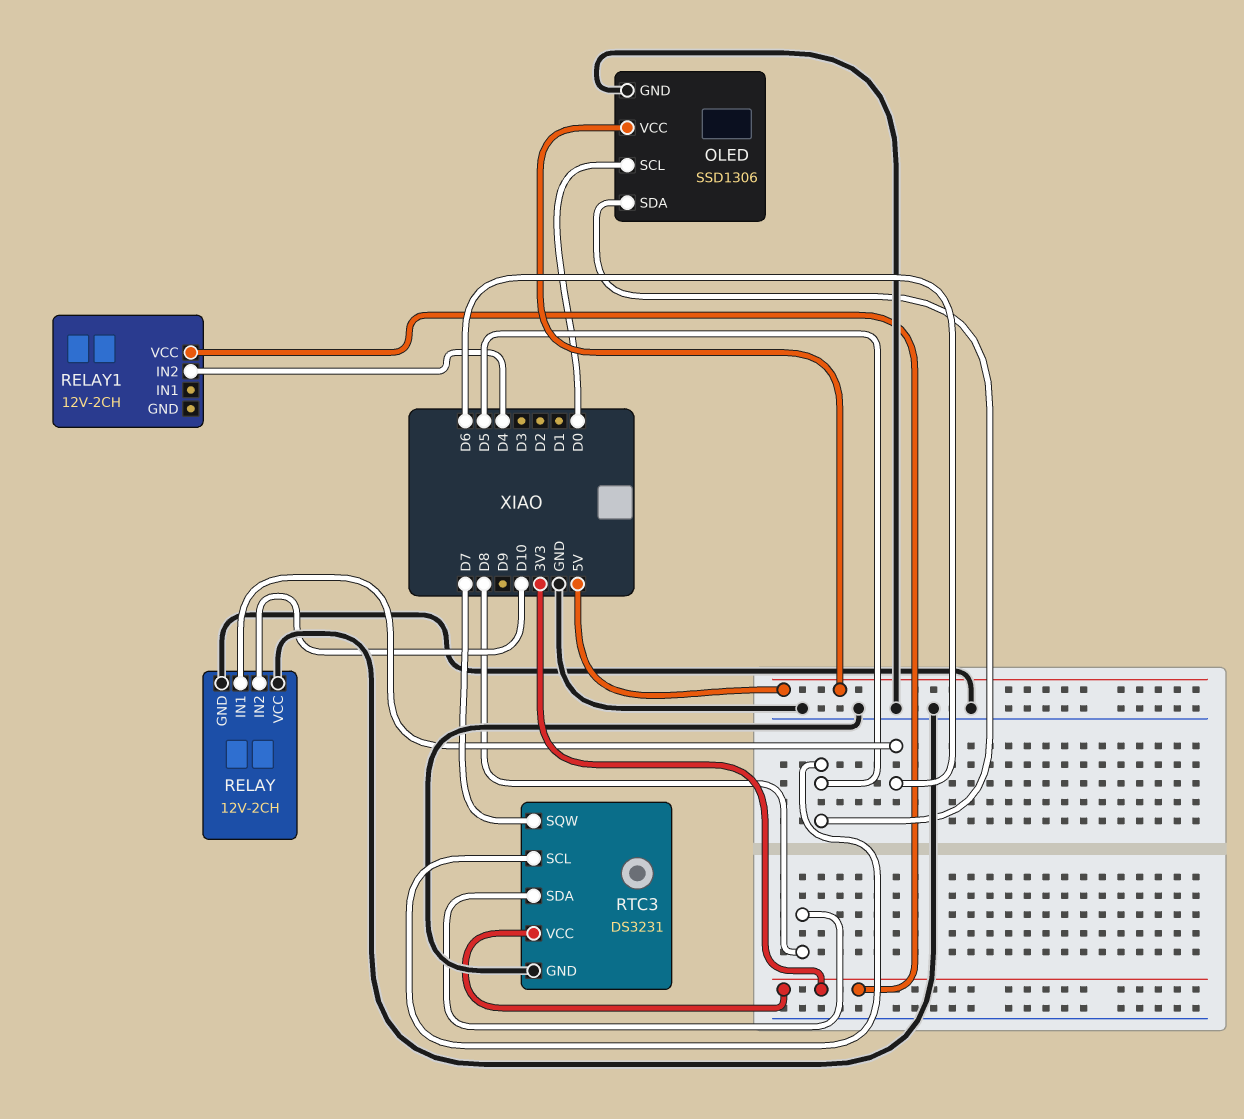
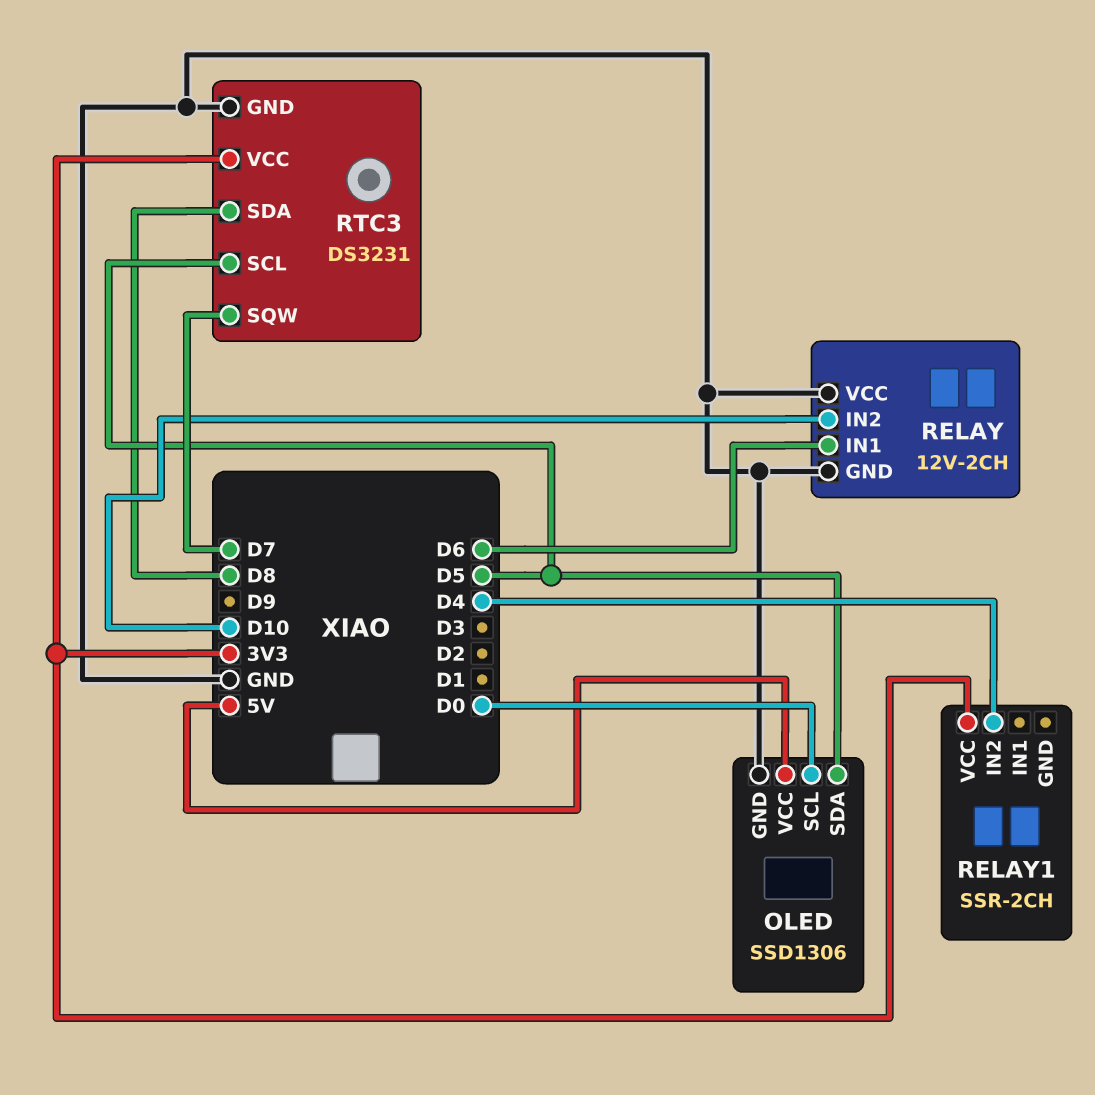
RELAY1: 12V-2CH -> SSR-2CH

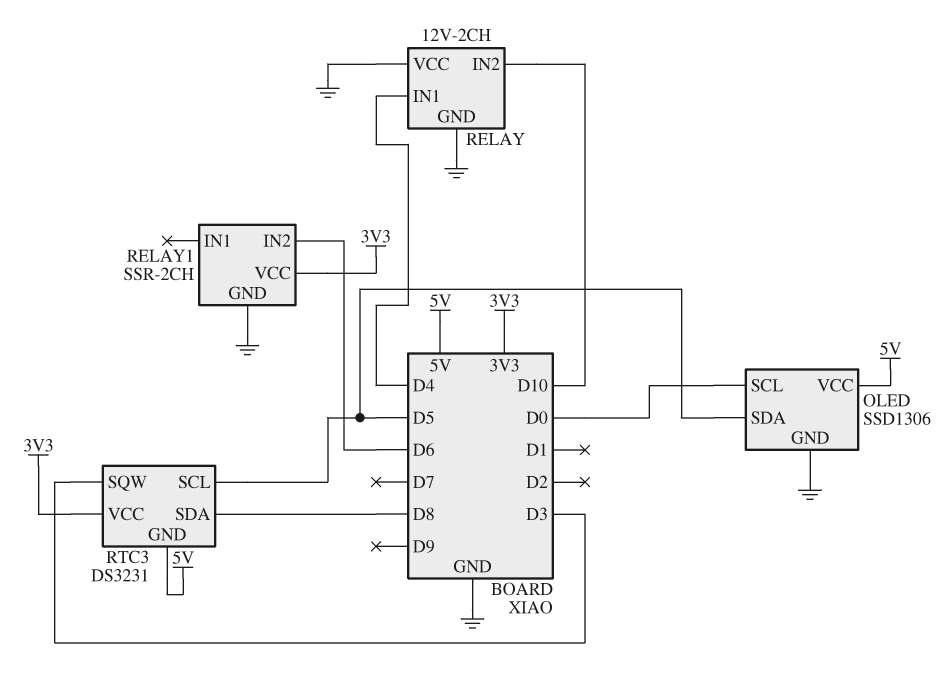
RELAY pin IN1: D6 -> D4
RELAY1 pin GND: none -> GND
RELAY1 pin IN2: D4 -> D6
RTC3 pin GND: GND -> 5V
RTC3 pin SQW: D7 -> D3

